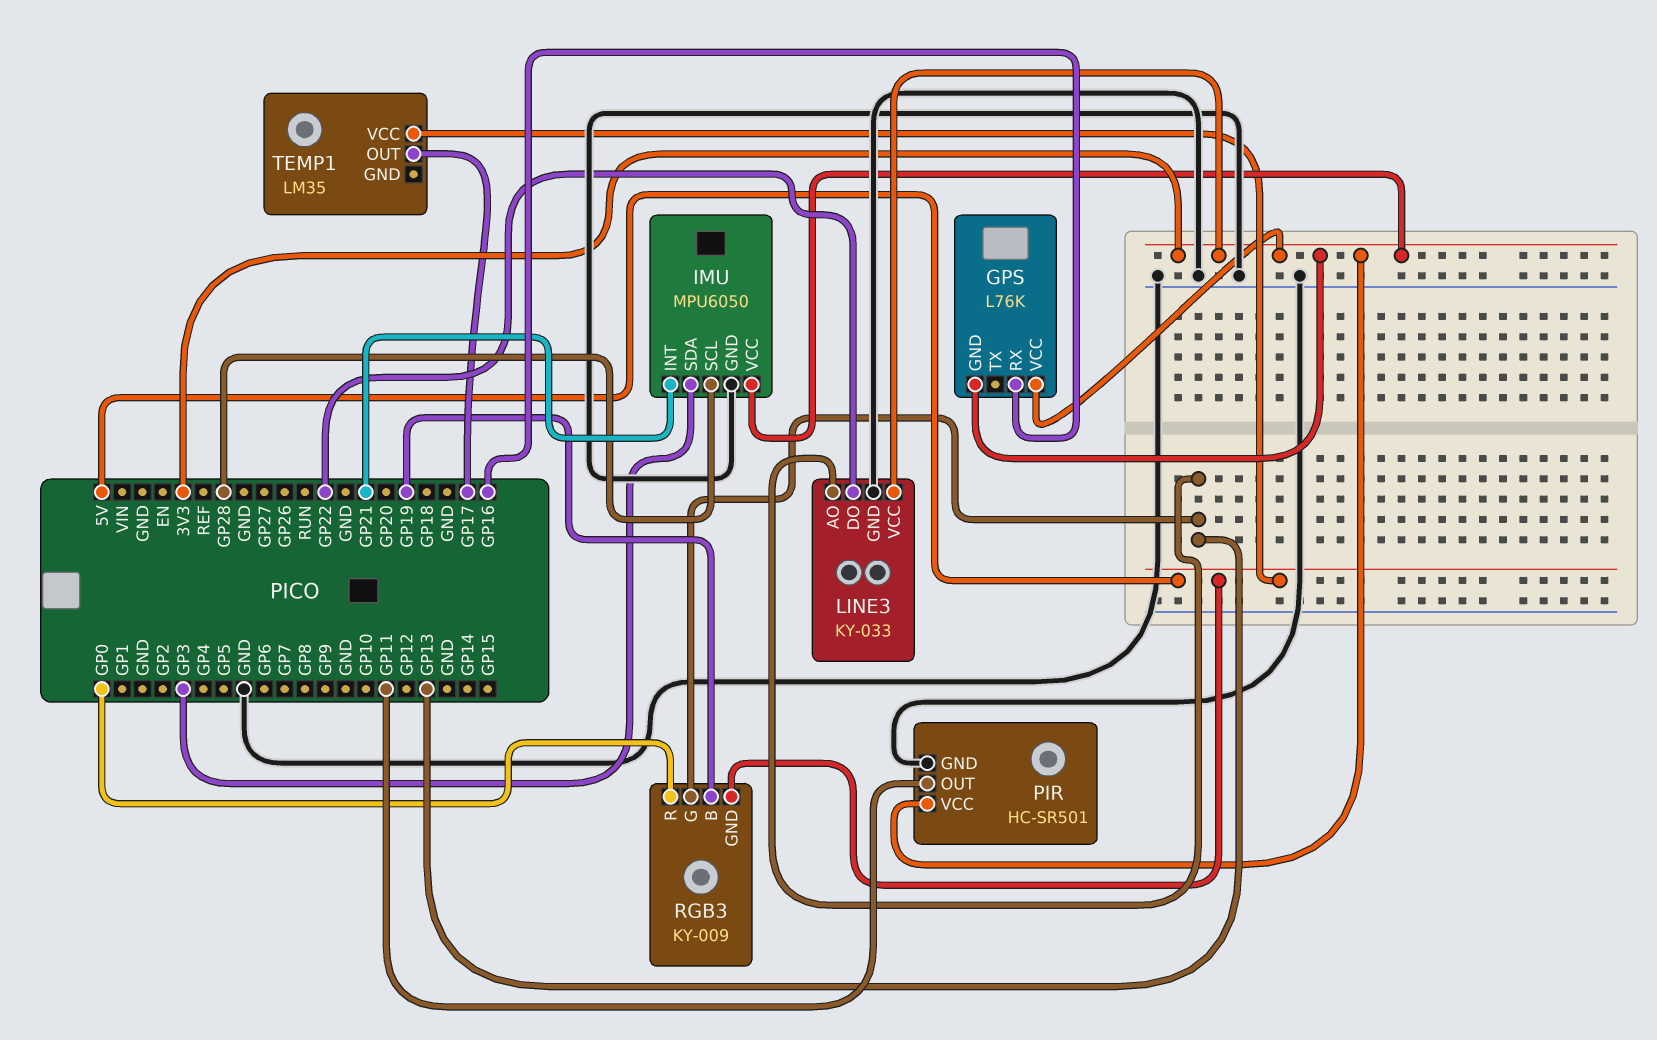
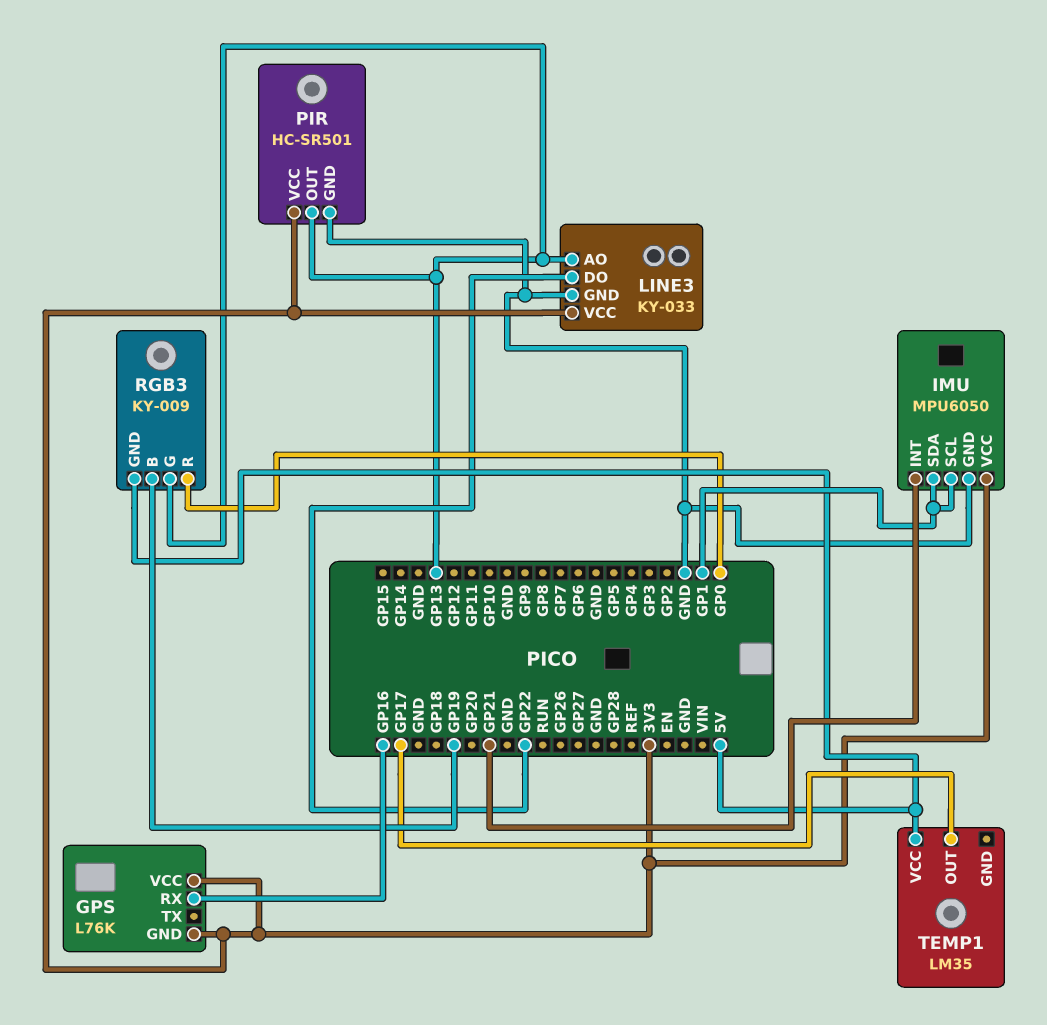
IMU pin SCL: GP28 -> GP1
IMU pin SDA: GP3 -> GP1
PIR pin OUT: GP11 -> GP13

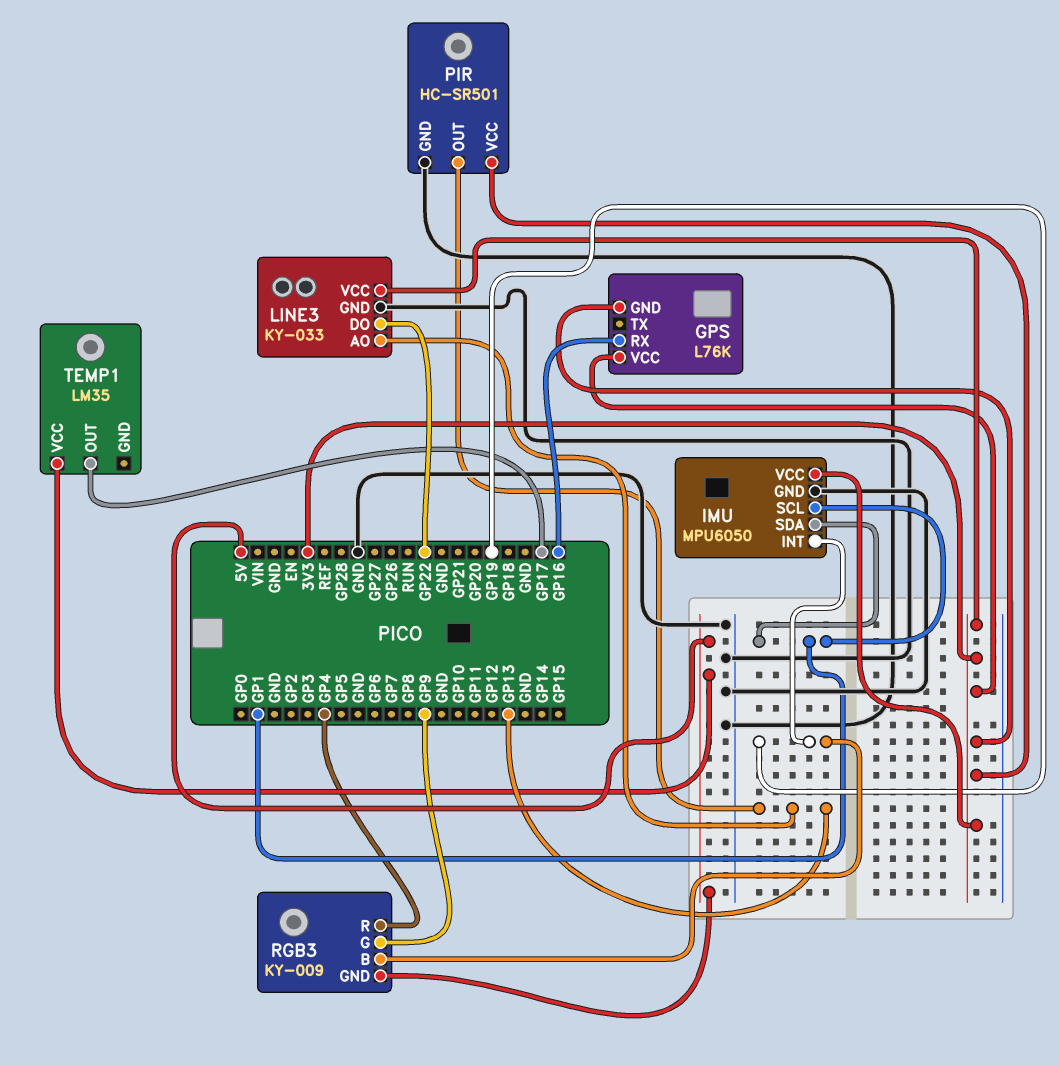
IMU pin INT: GP21 -> GP19
RGB3 pin G: GP13 -> GP9
RGB3 pin R: GP0 -> GP4

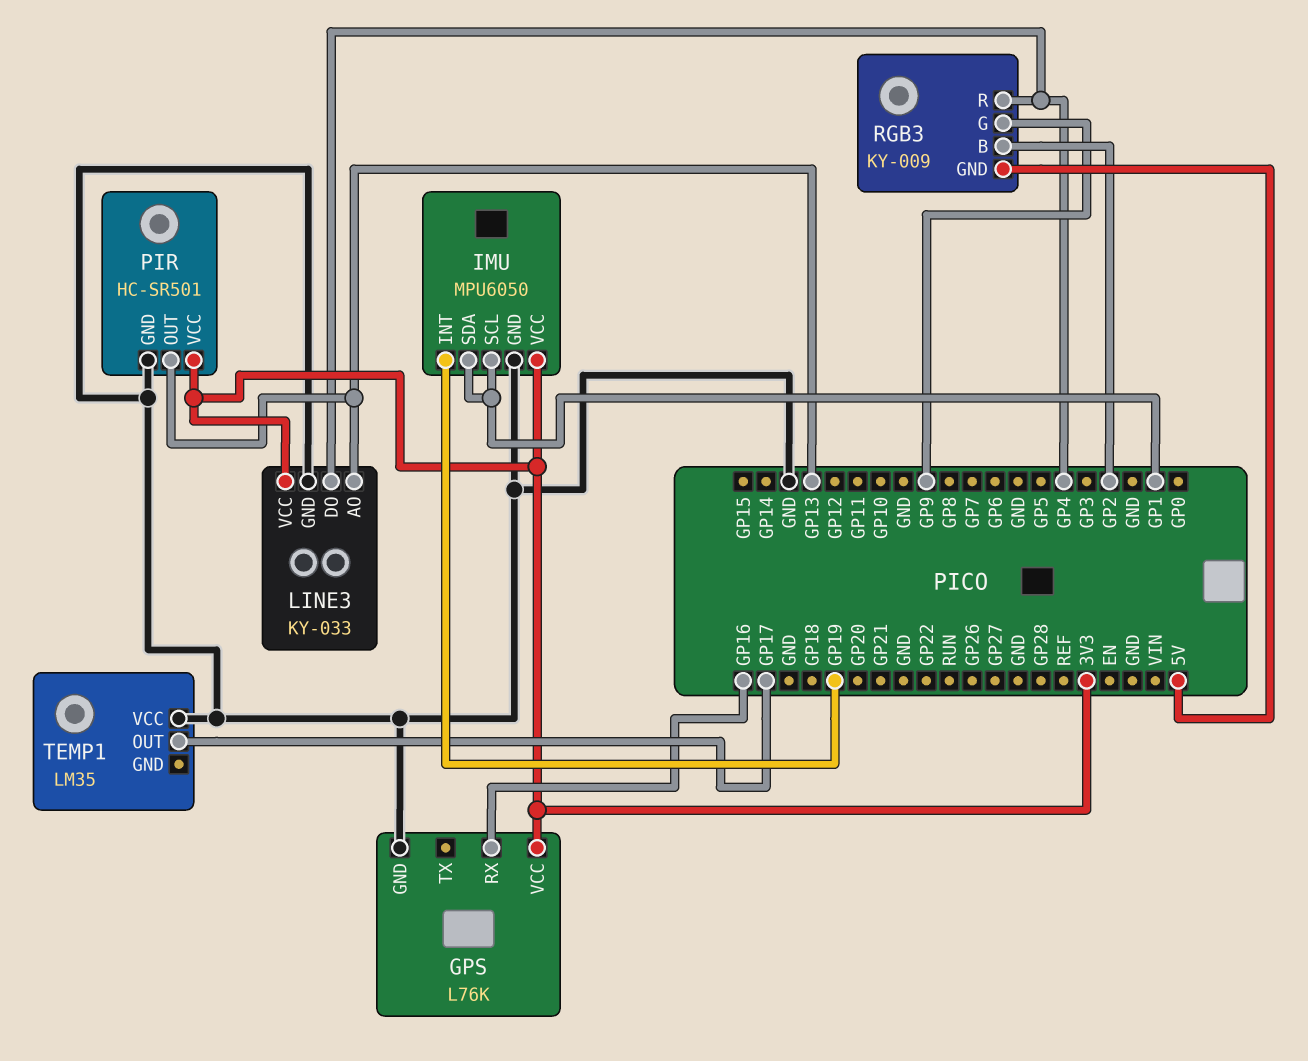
GPS pin GND: 3V3 -> GND
LINE3 pin DO: GP22 -> GP4
RGB3 pin B: GP19 -> GP2
TEMP1 pin VCC: 5V -> GND

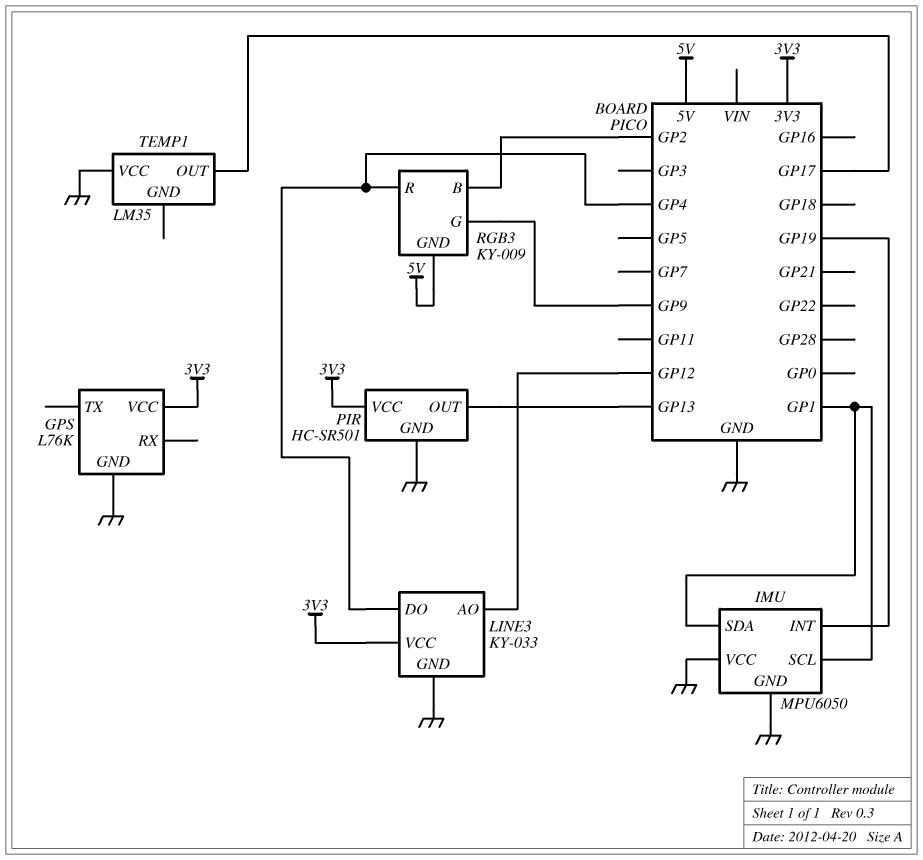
GPS pin RX: GP16 -> none
IMU pin VCC: 3V3 -> GND
LINE3 pin AO: GP13 -> GP12

